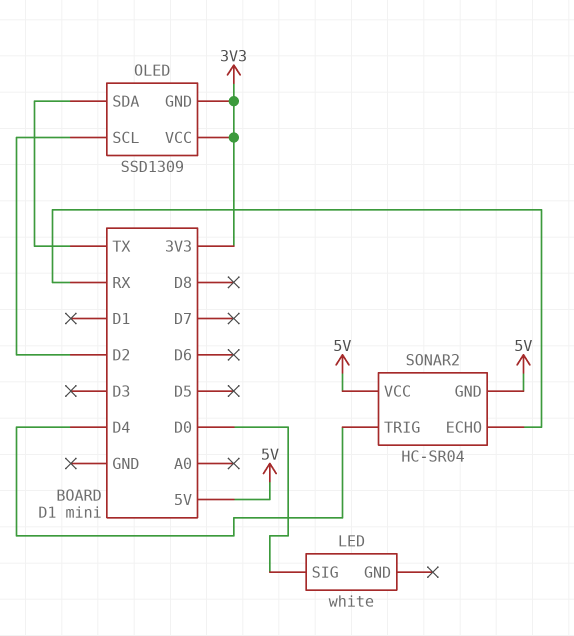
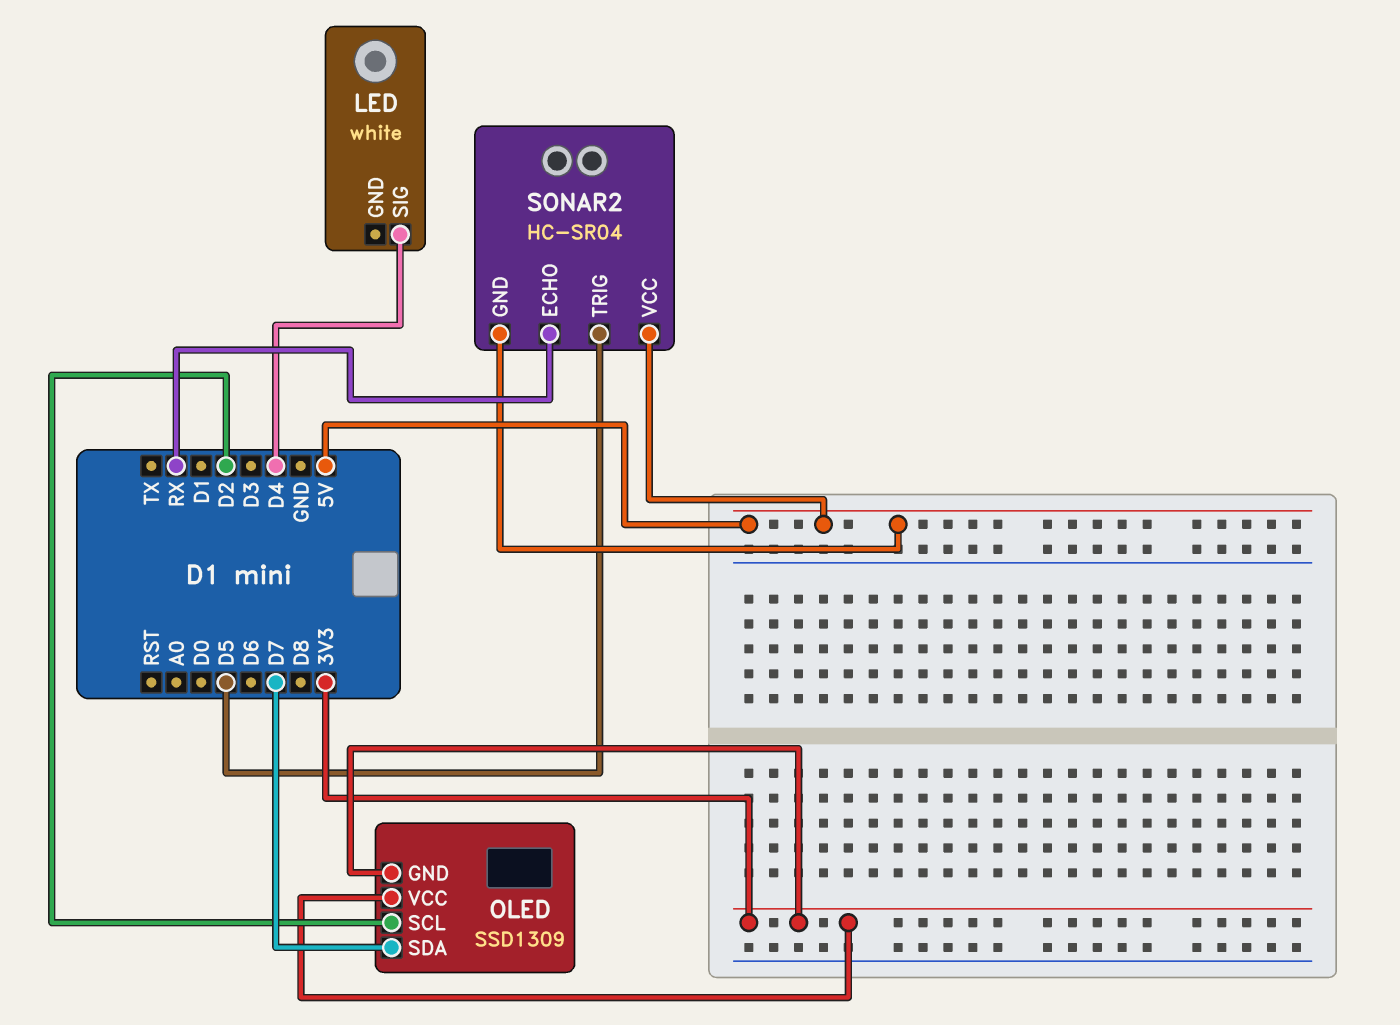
LED pin SIG: D0 -> D4
OLED pin SDA: TX -> D7
SONAR2 pin TRIG: D4 -> D5

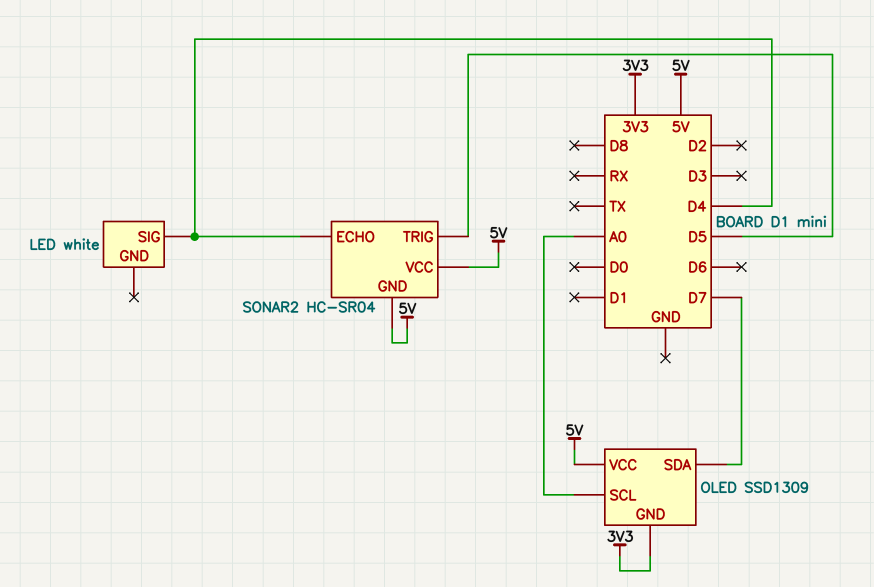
OLED pin SCL: D2 -> A0
OLED pin VCC: 3V3 -> 5V
SONAR2 pin ECHO: RX -> D4

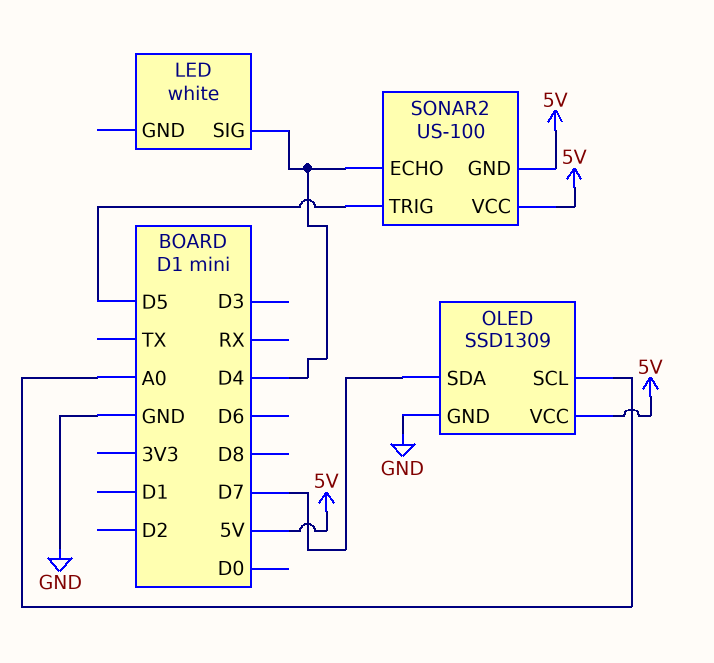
OLED pin GND: 3V3 -> GND
SONAR2: HC-SR04 -> US-100

